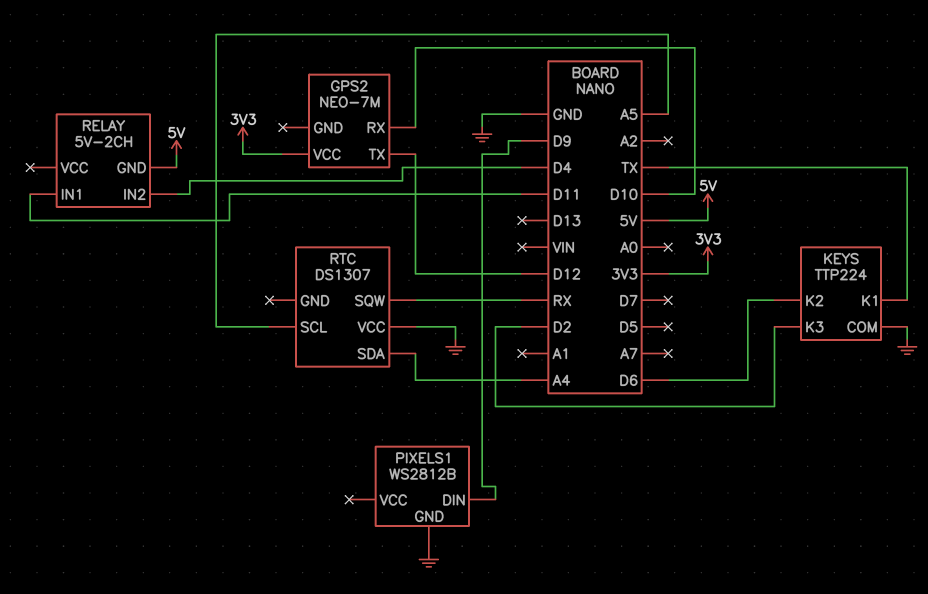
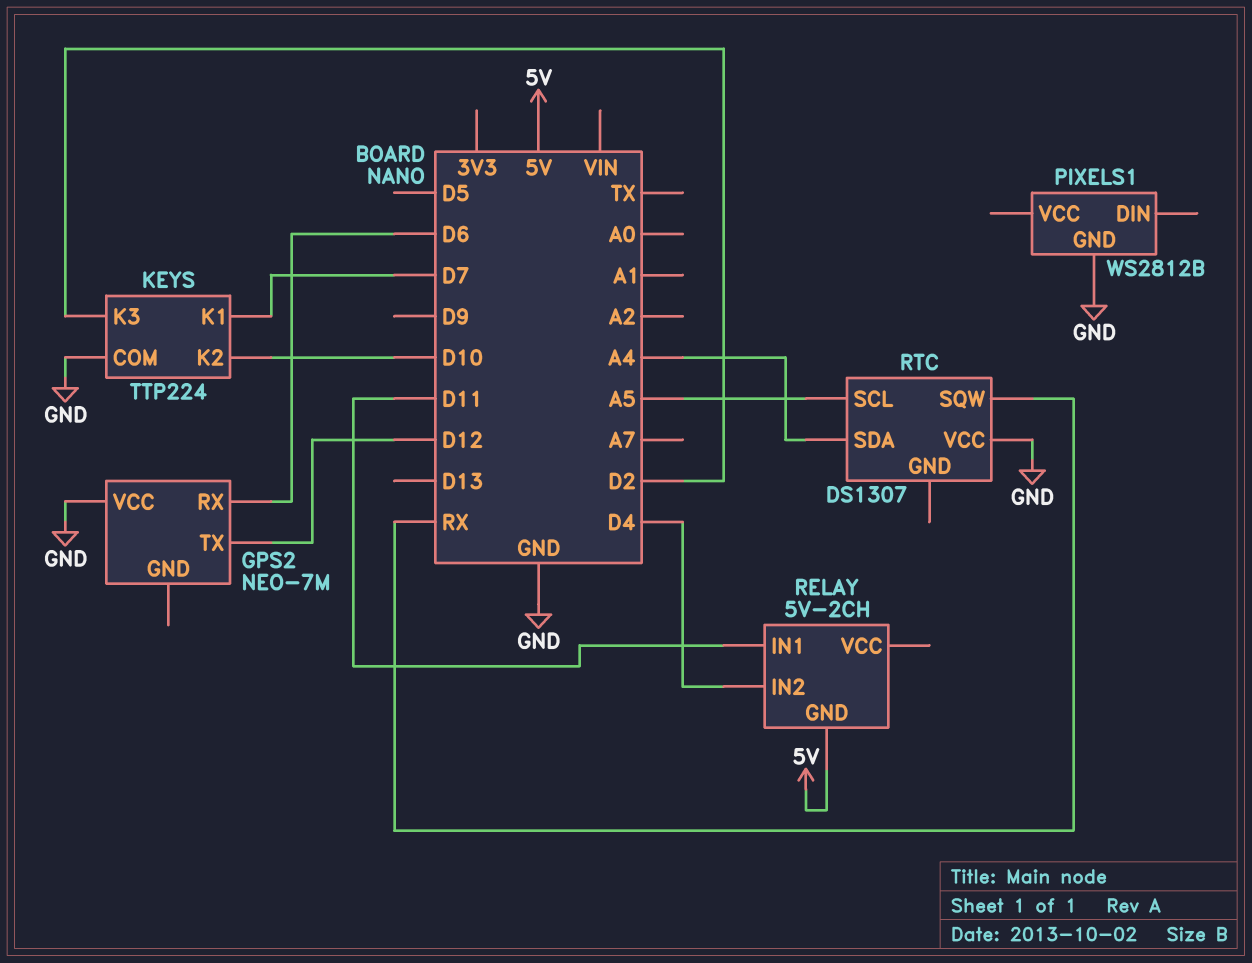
GPS2 pin RX: D10 -> D6
GPS2 pin VCC: 3V3 -> GND
KEYS pin K1: TX -> D7
KEYS pin K2: D6 -> D10
PIXELS1 pin DIN: D9 -> none

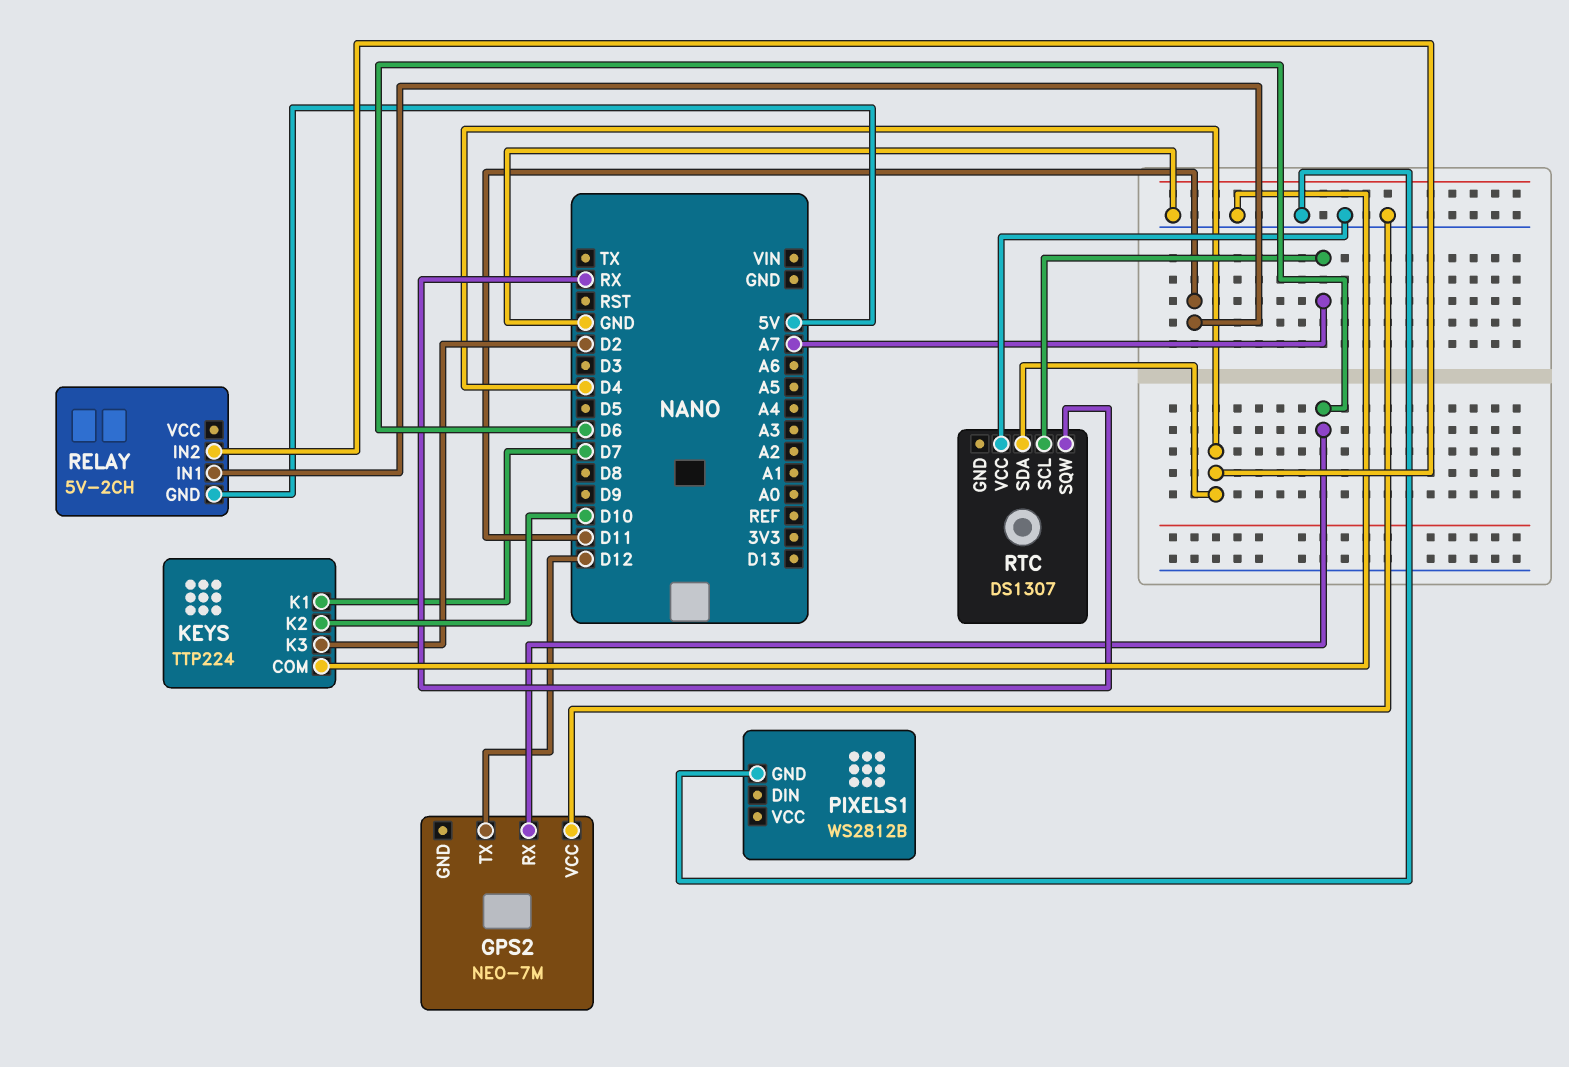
RTC pin SCL: A5 -> A7
RTC pin SDA: A4 -> D4

